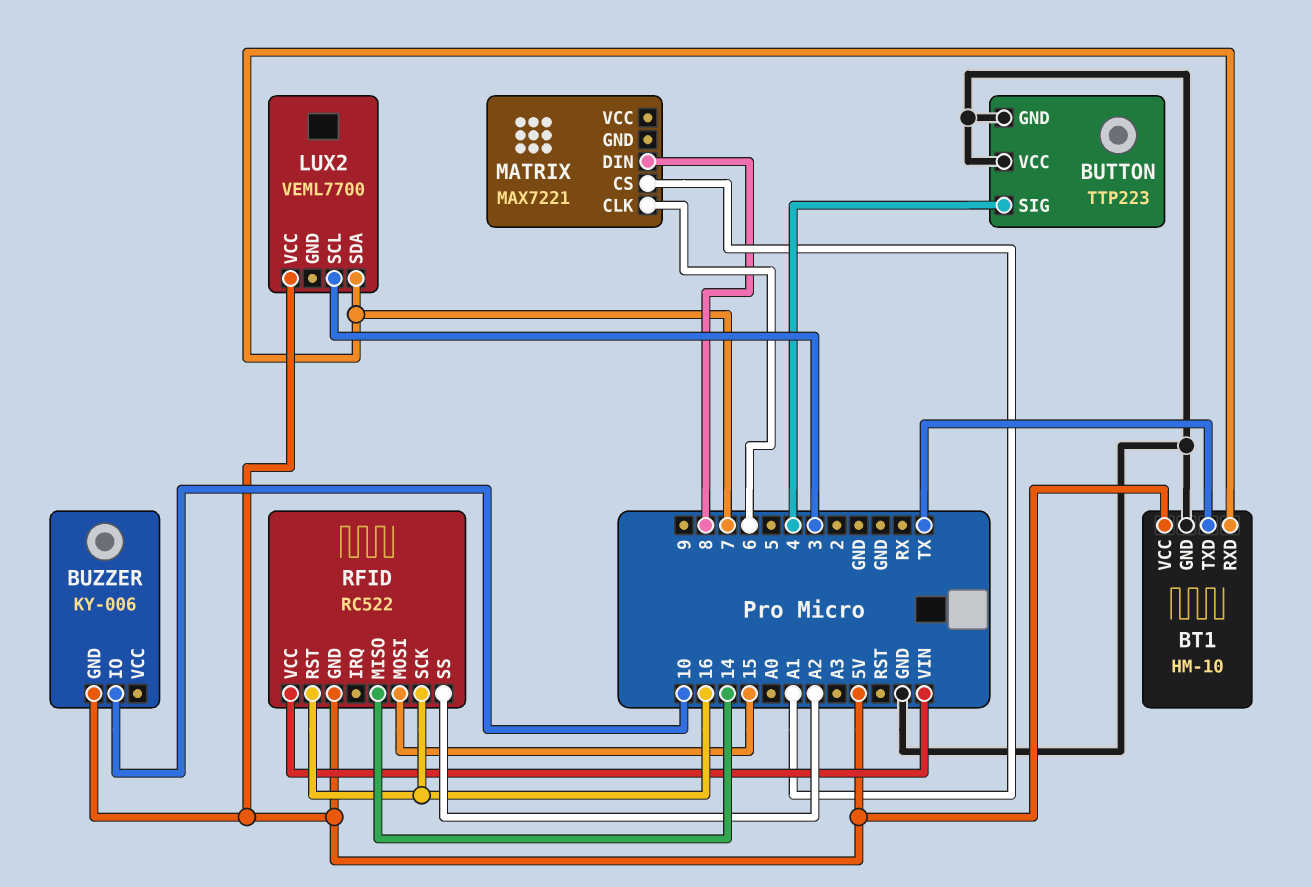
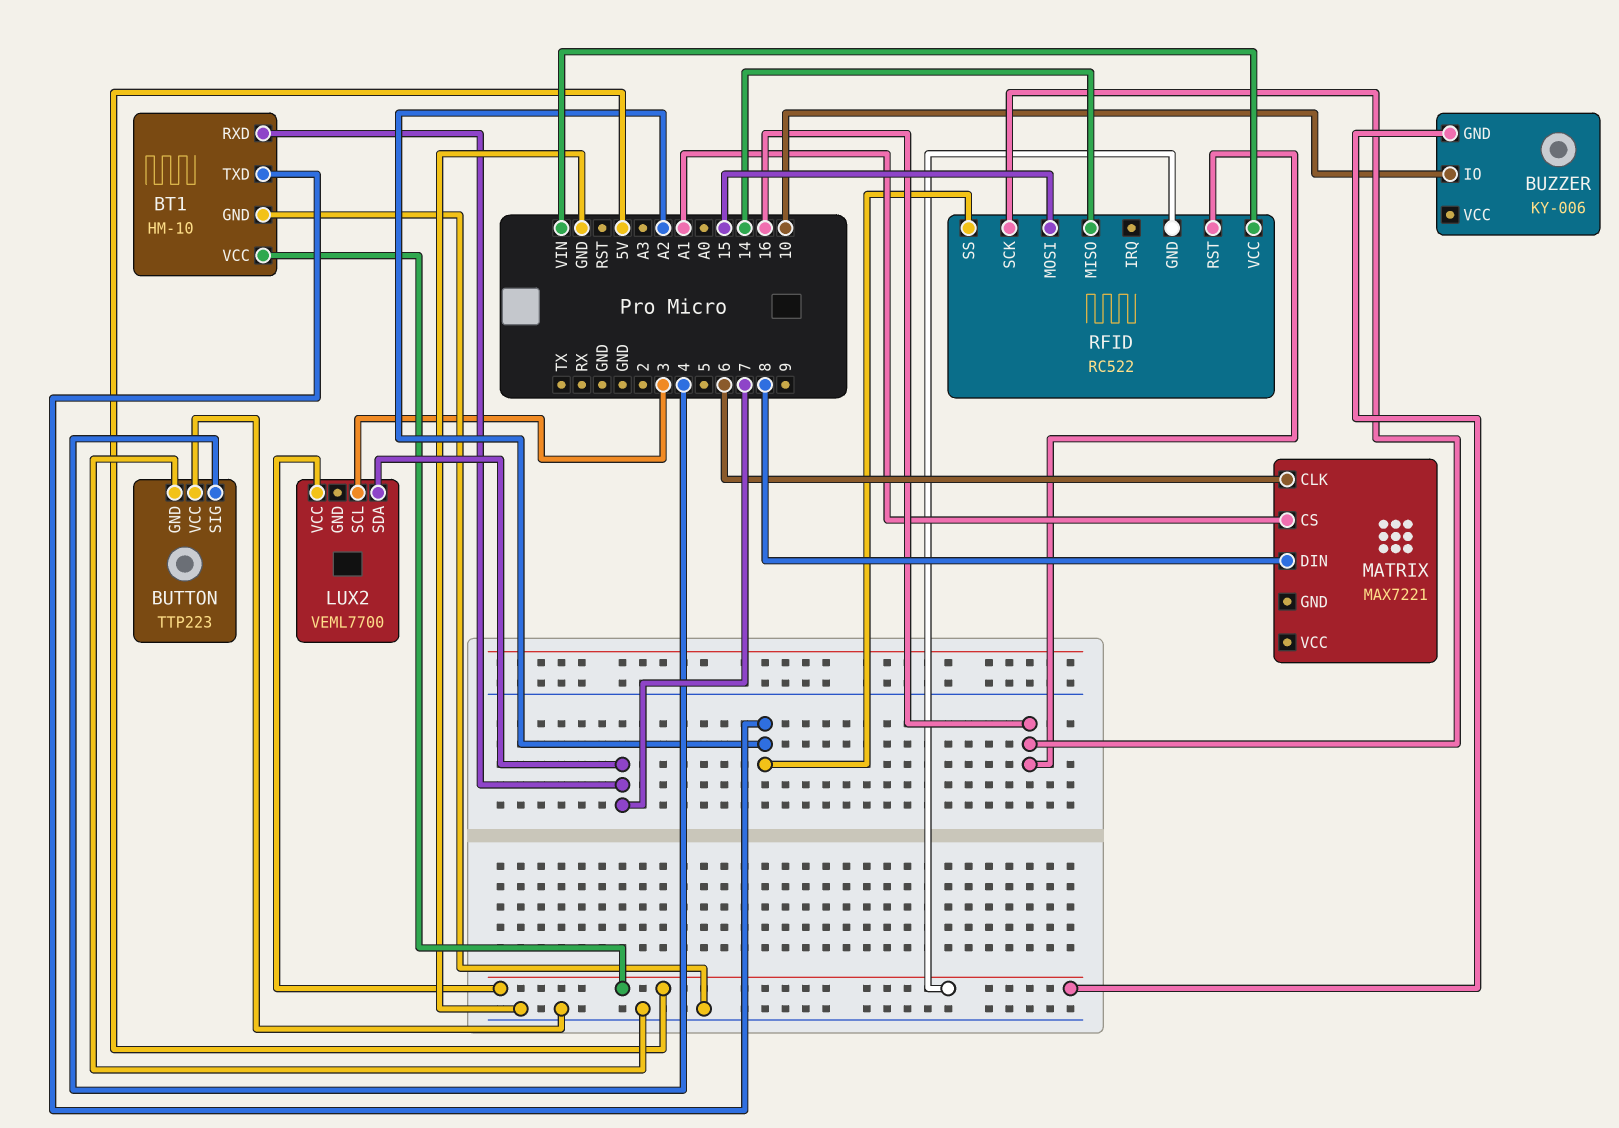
BT1 pin TXD: TX -> A2

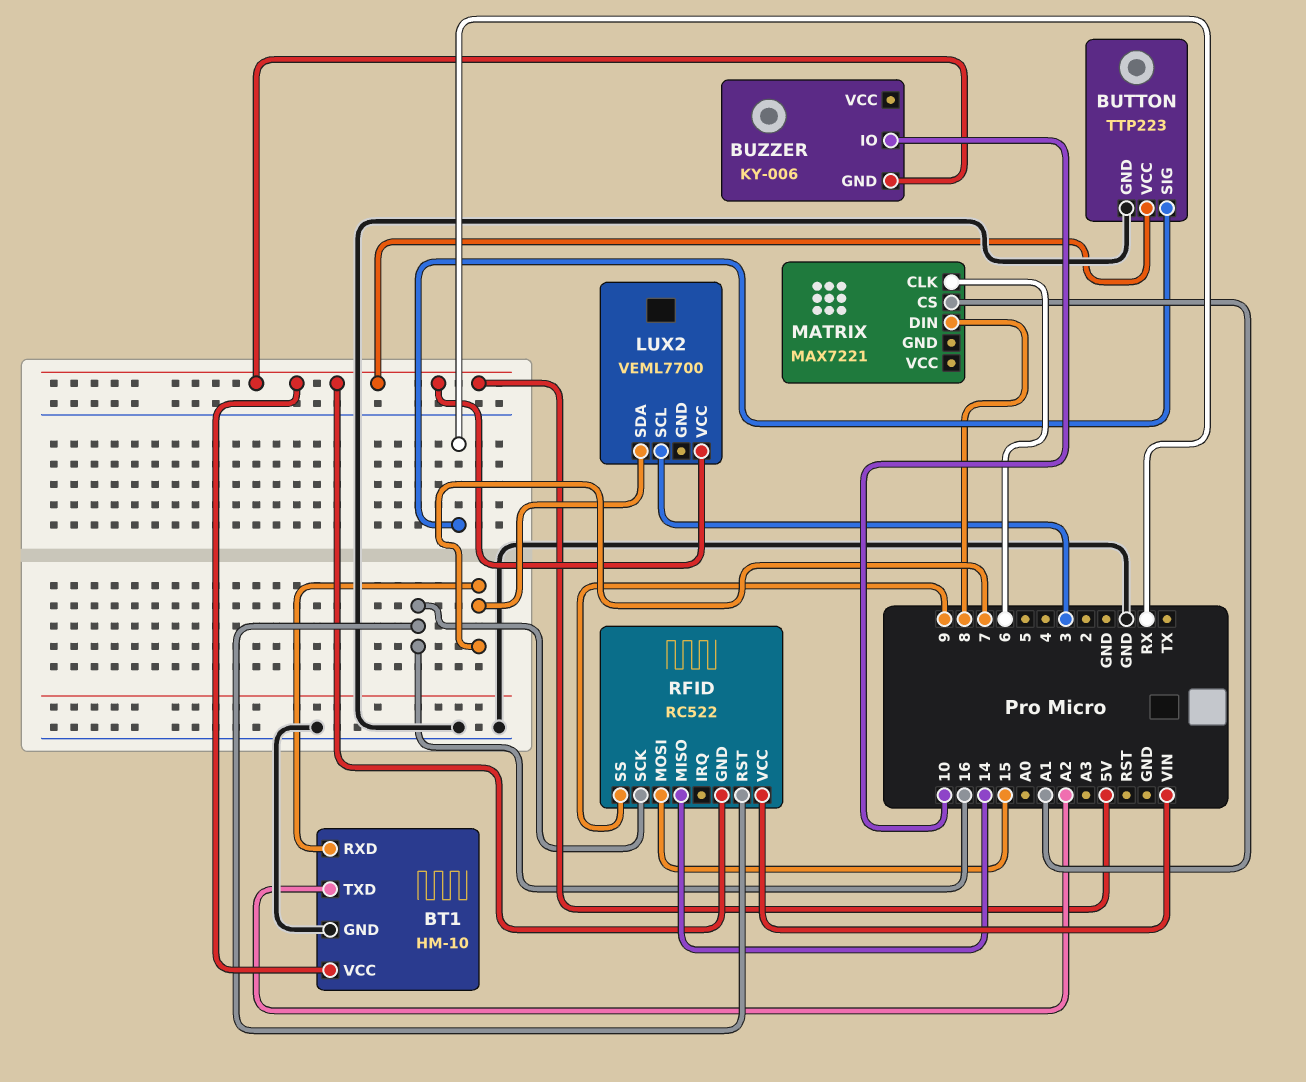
BUTTON pin SIG: 4 -> RX
BUTTON pin VCC: GND -> 5V
RFID pin SS: A2 -> 9

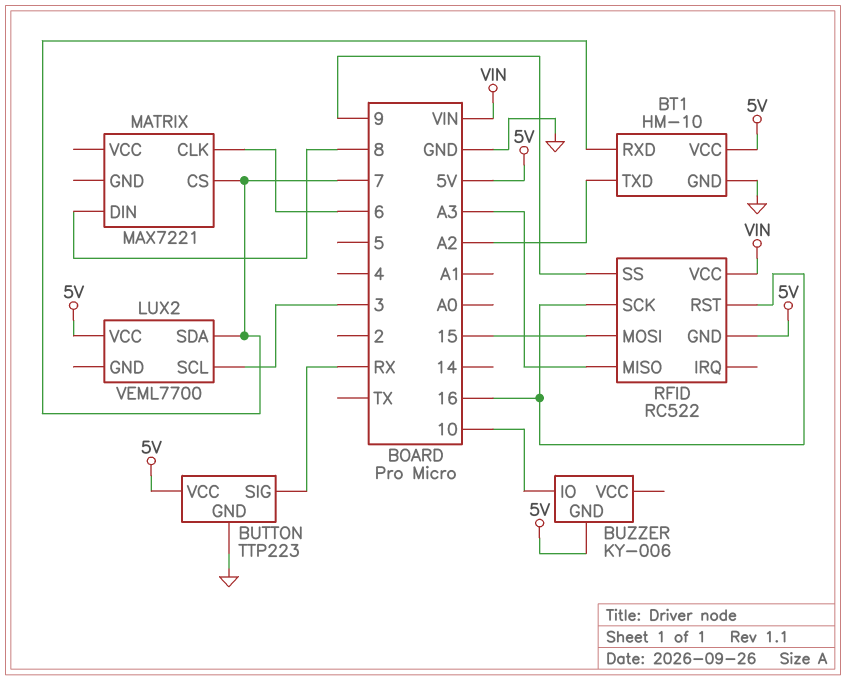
MATRIX pin CS: A1 -> 7
RFID pin MISO: 14 -> A3

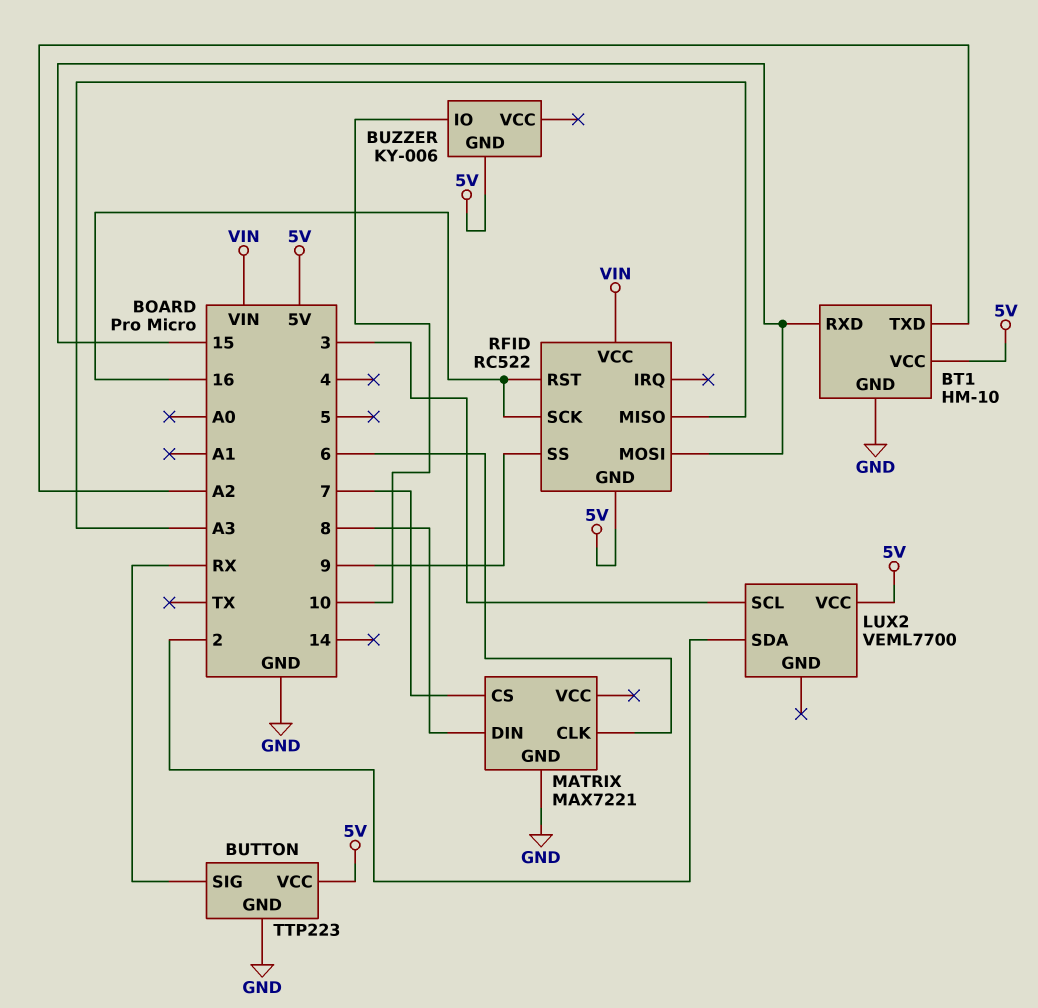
BT1 pin RXD: 7 -> 15
LUX2 pin SDA: 7 -> 2
MATRIX pin GND: none -> GND

